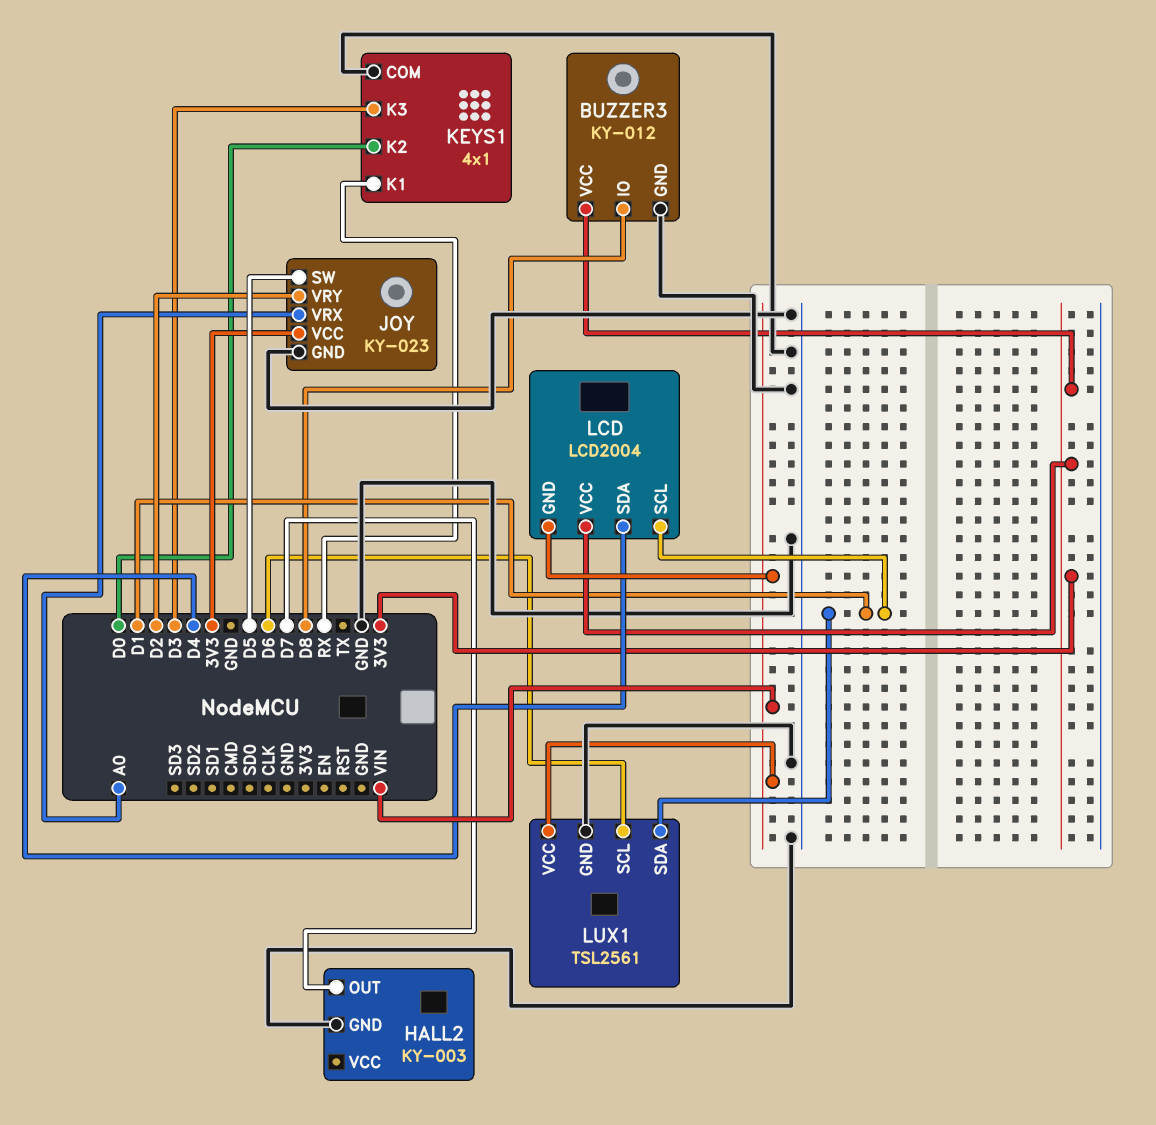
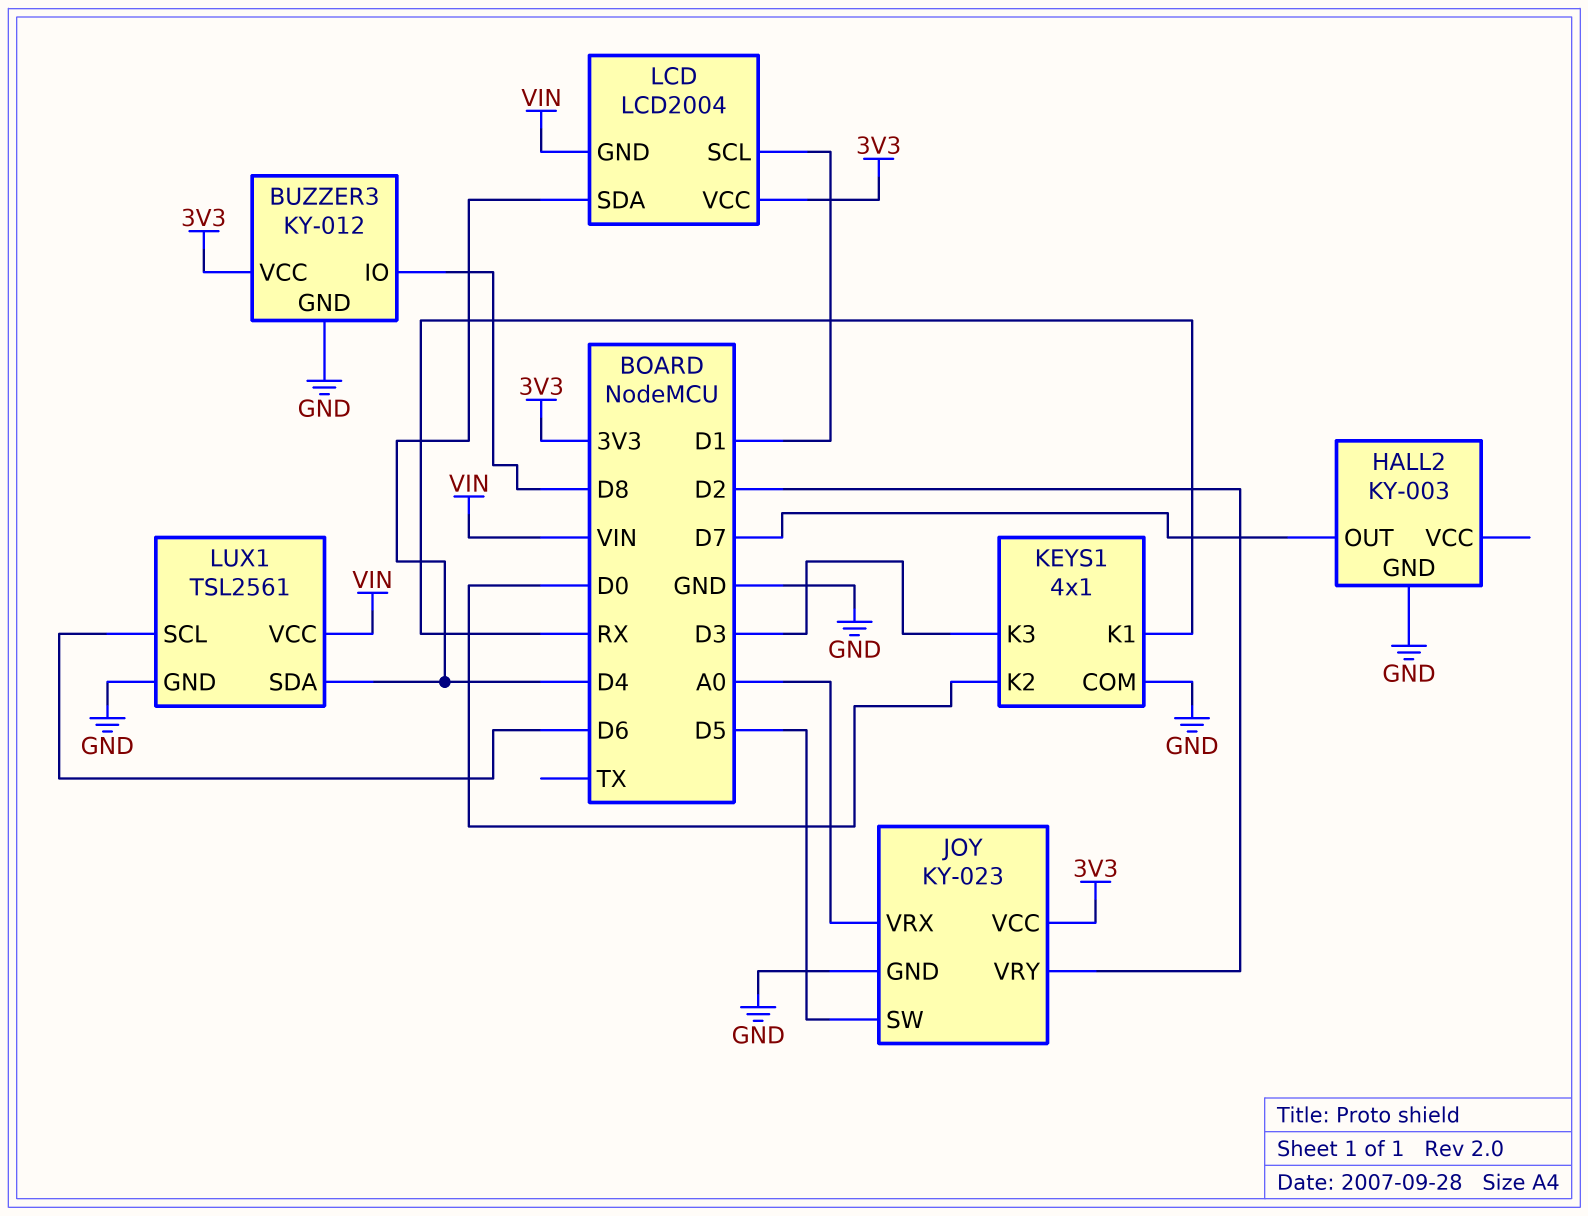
LUX1 pin SDA: D1 -> D4

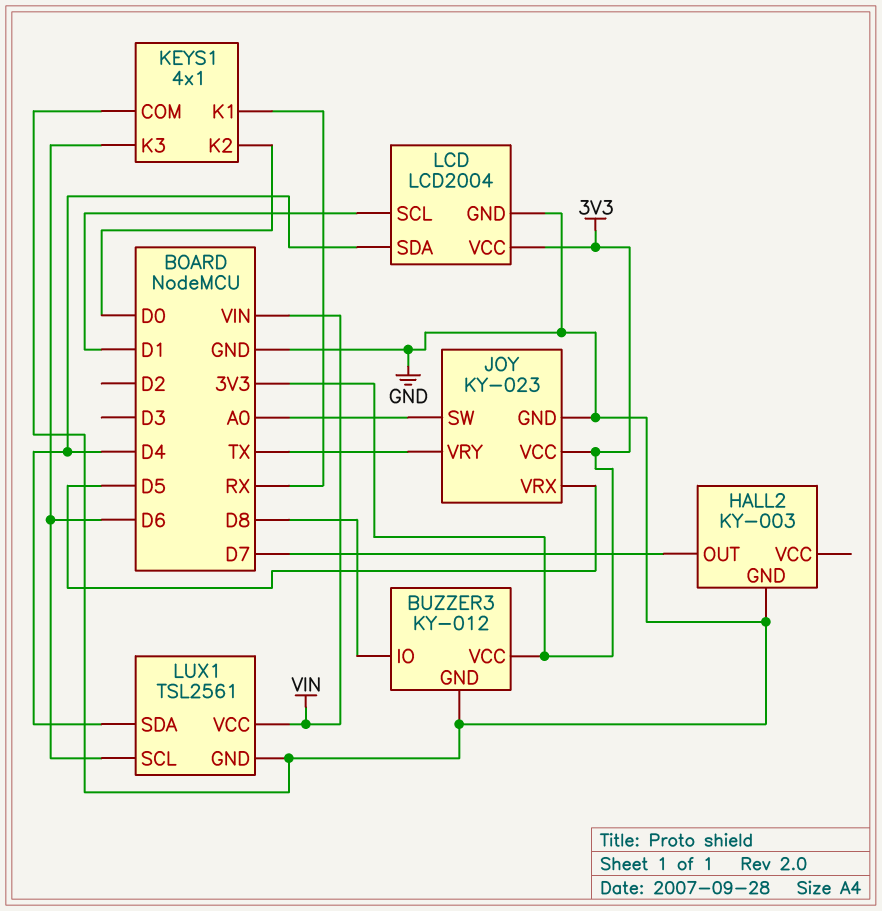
JOY pin SW: D5 -> A0
JOY pin VRX: A0 -> D5
JOY pin VRY: D2 -> TX
KEYS1 pin K3: D3 -> D6
LCD pin GND: VIN -> GND

